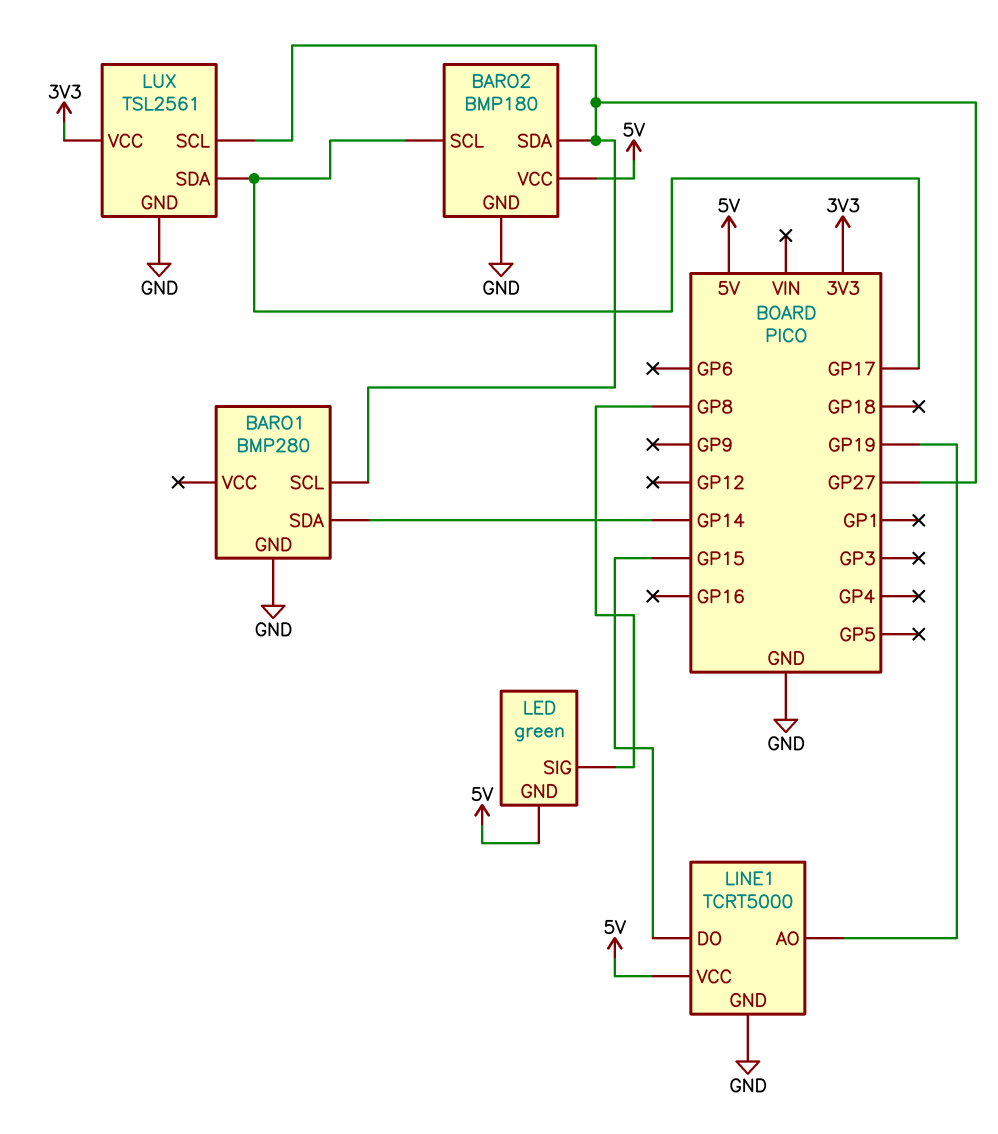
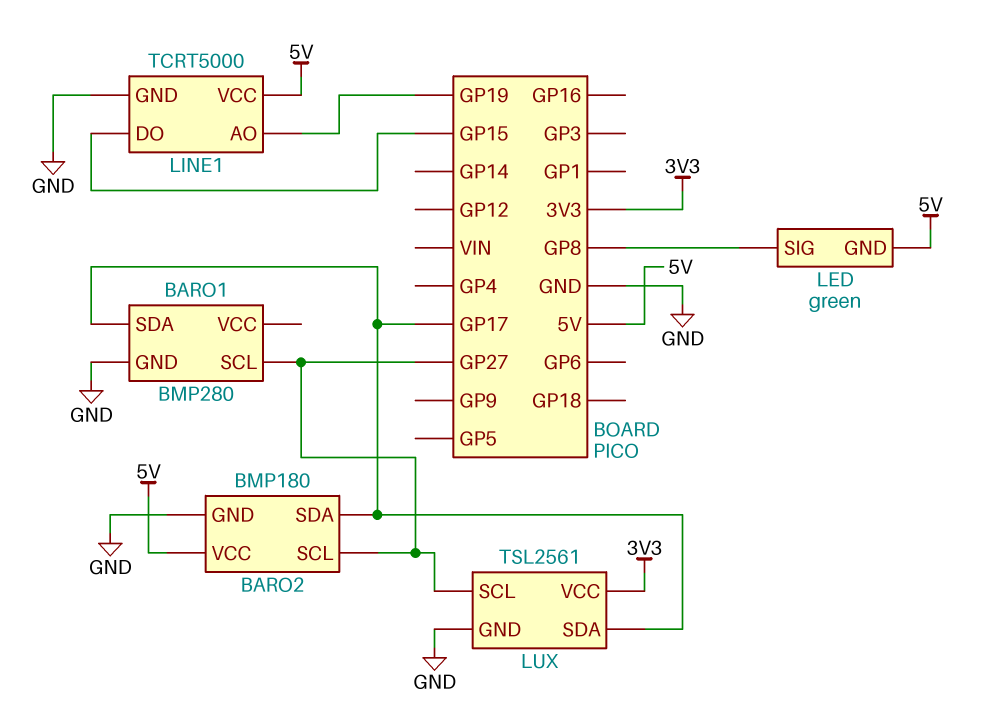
BARO1 pin SDA: GP14 -> GP17
BARO2 pin SCL: GP17 -> GP27
BARO2 pin SDA: GP27 -> GP17

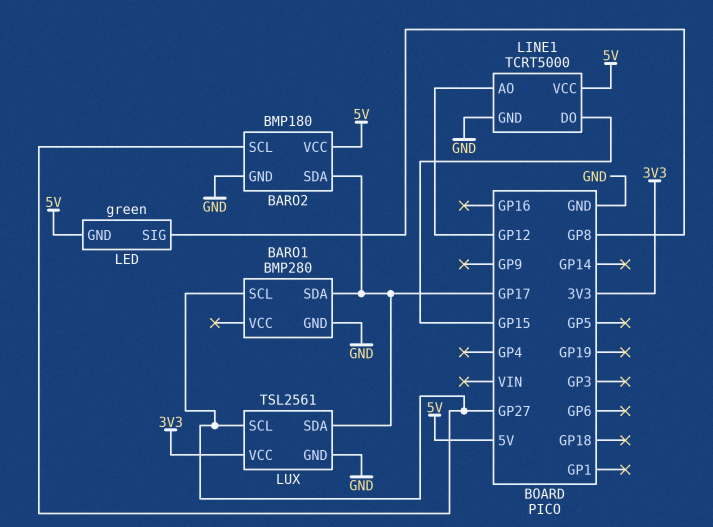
LINE1 pin AO: GP19 -> GP12

